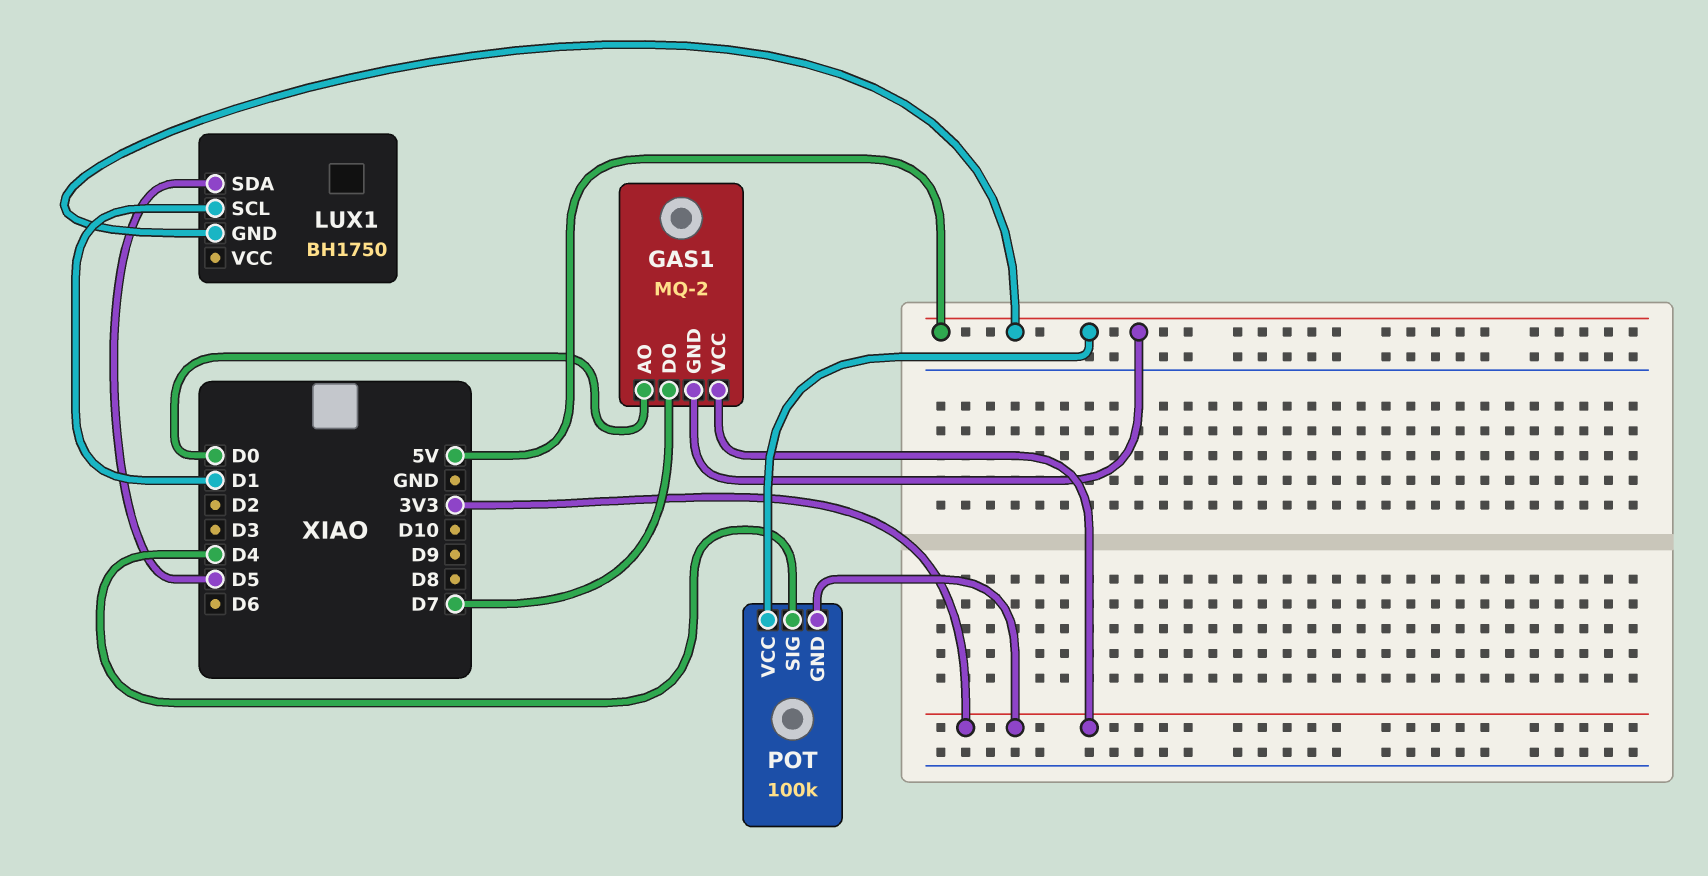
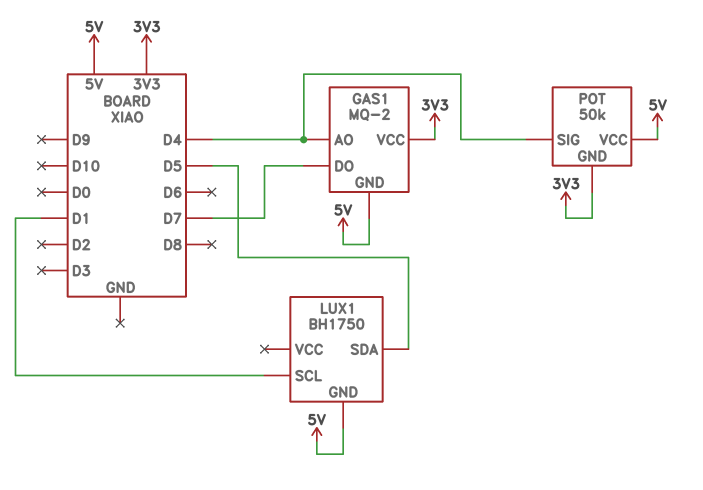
GAS1 pin AO: D0 -> D4
POT: 100k -> 50k

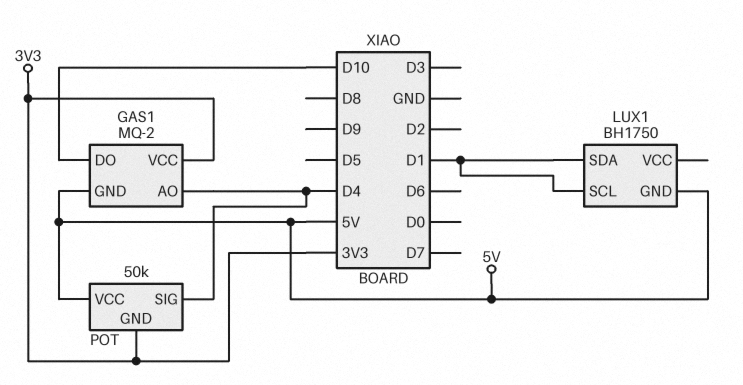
GAS1 pin DO: D7 -> D10
LUX1 pin SDA: D5 -> D1

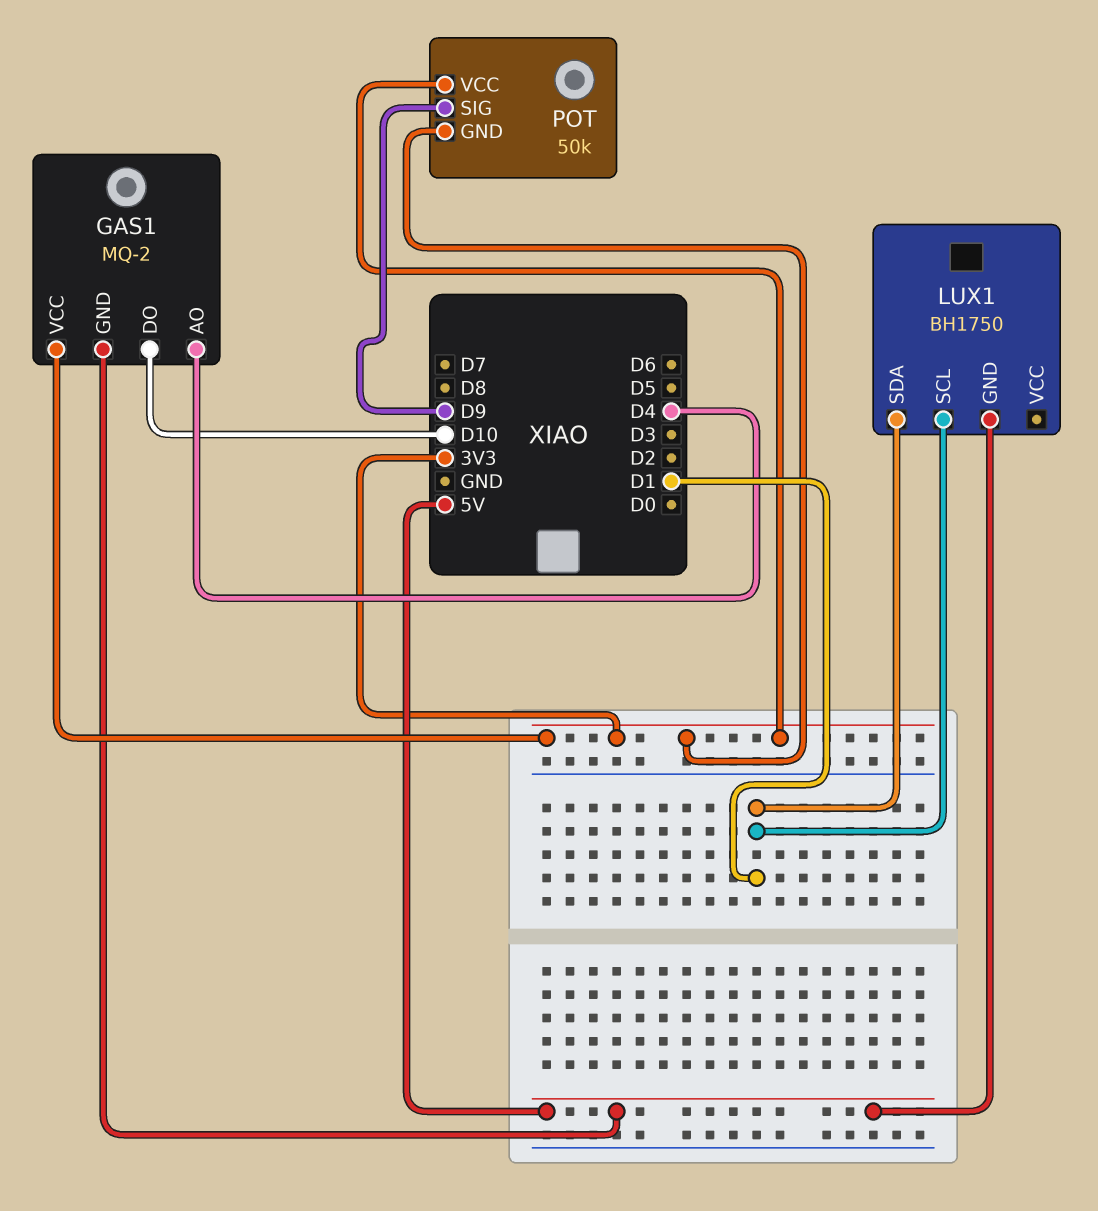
POT pin SIG: D4 -> D9
POT pin VCC: 5V -> 3V3

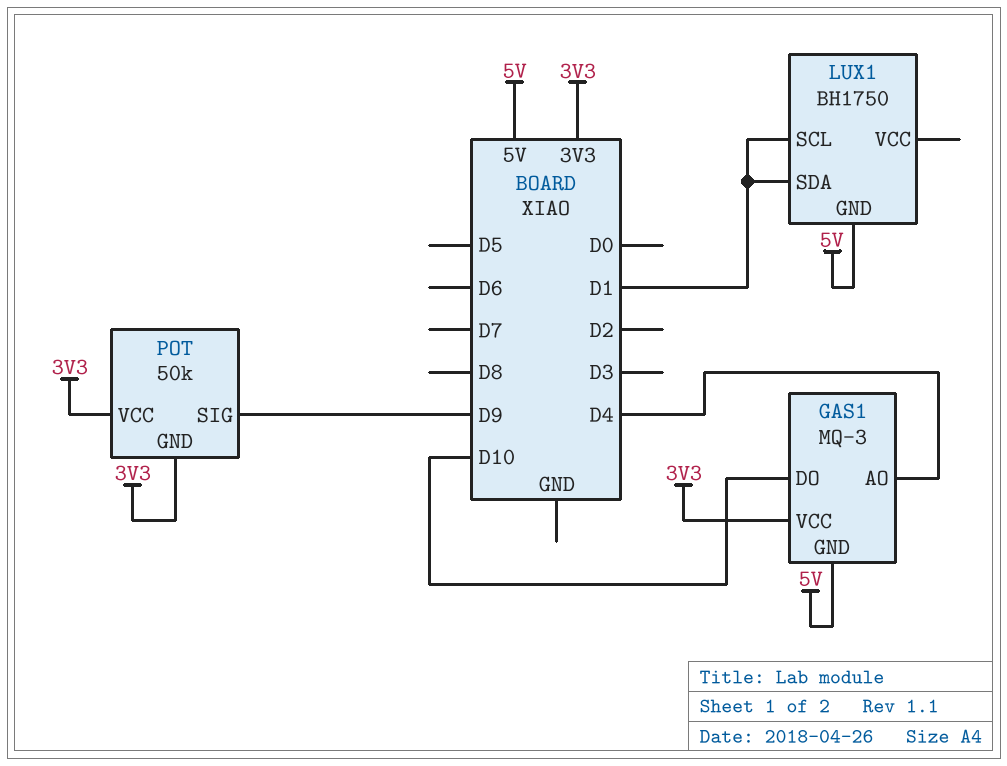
GAS1: MQ-2 -> MQ-3

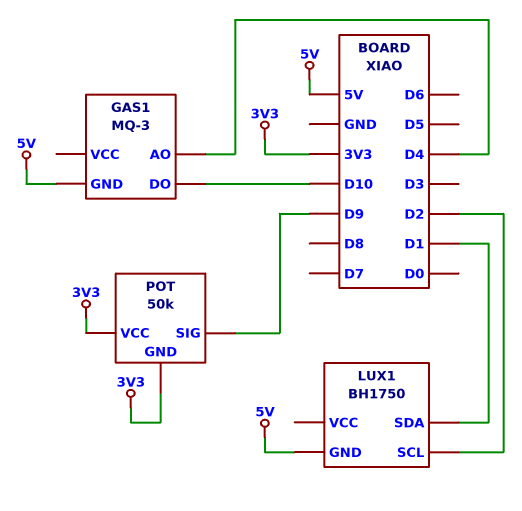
GAS1 pin VCC: 3V3 -> none
LUX1 pin SCL: D1 -> D2

